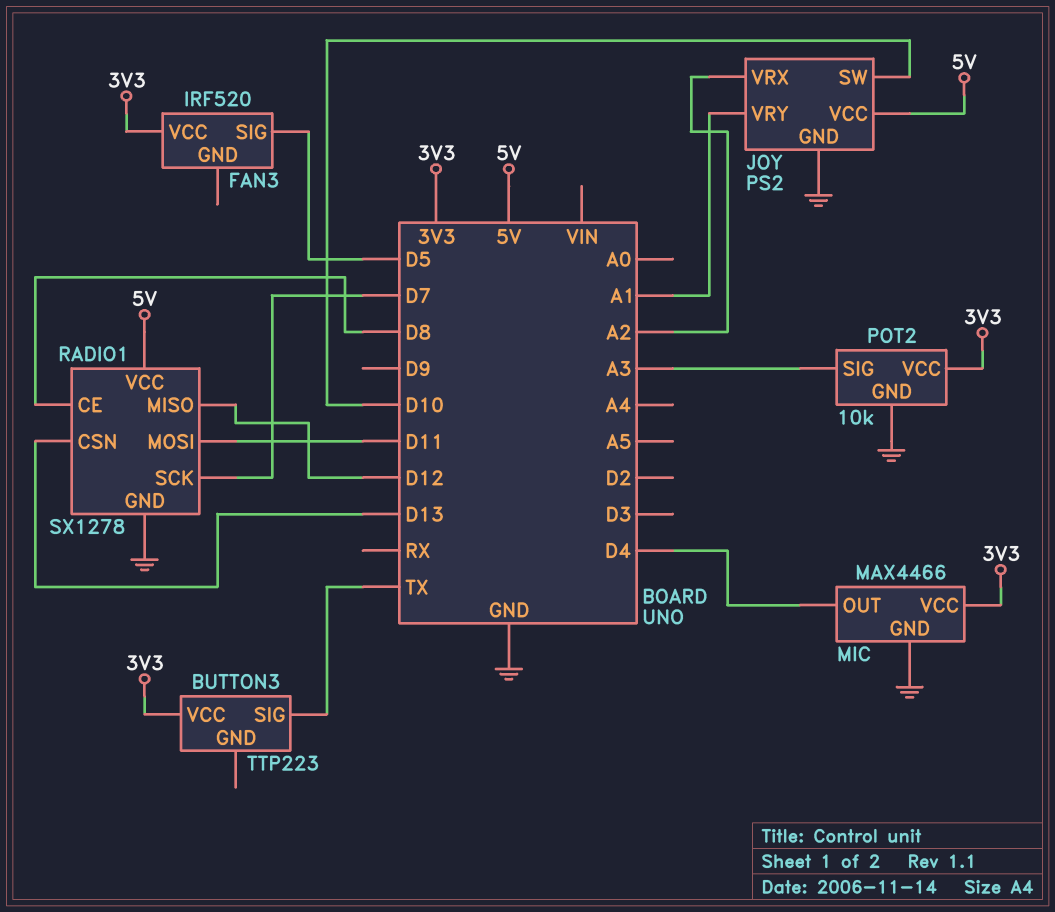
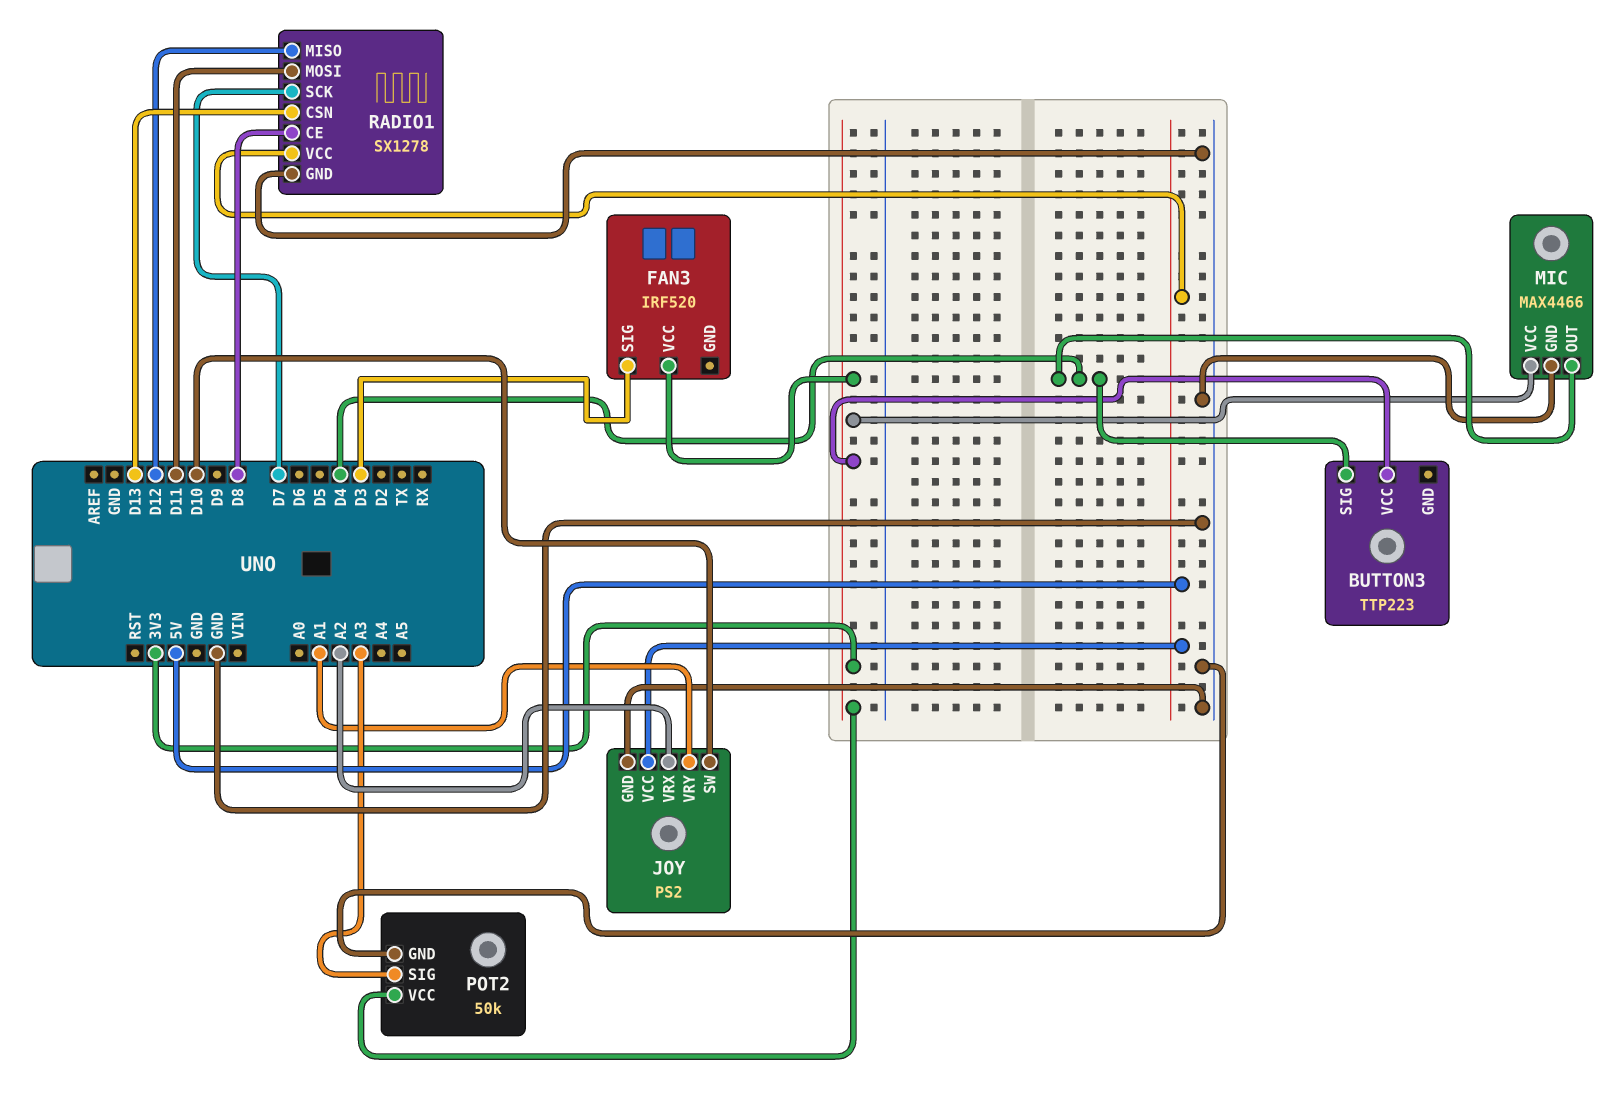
BUTTON3 pin SIG: TX -> D4
FAN3 pin SIG: D5 -> D3
POT2: 10k -> 50k

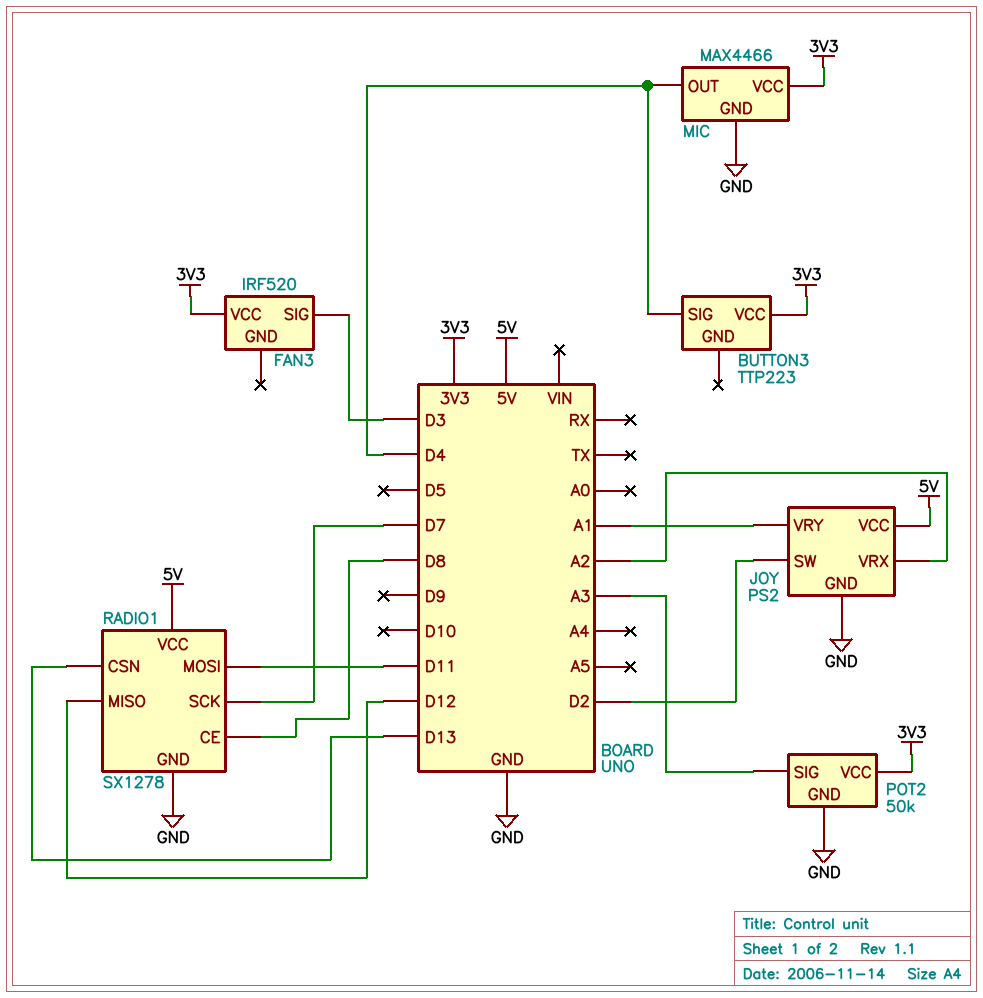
JOY pin SW: D10 -> D2

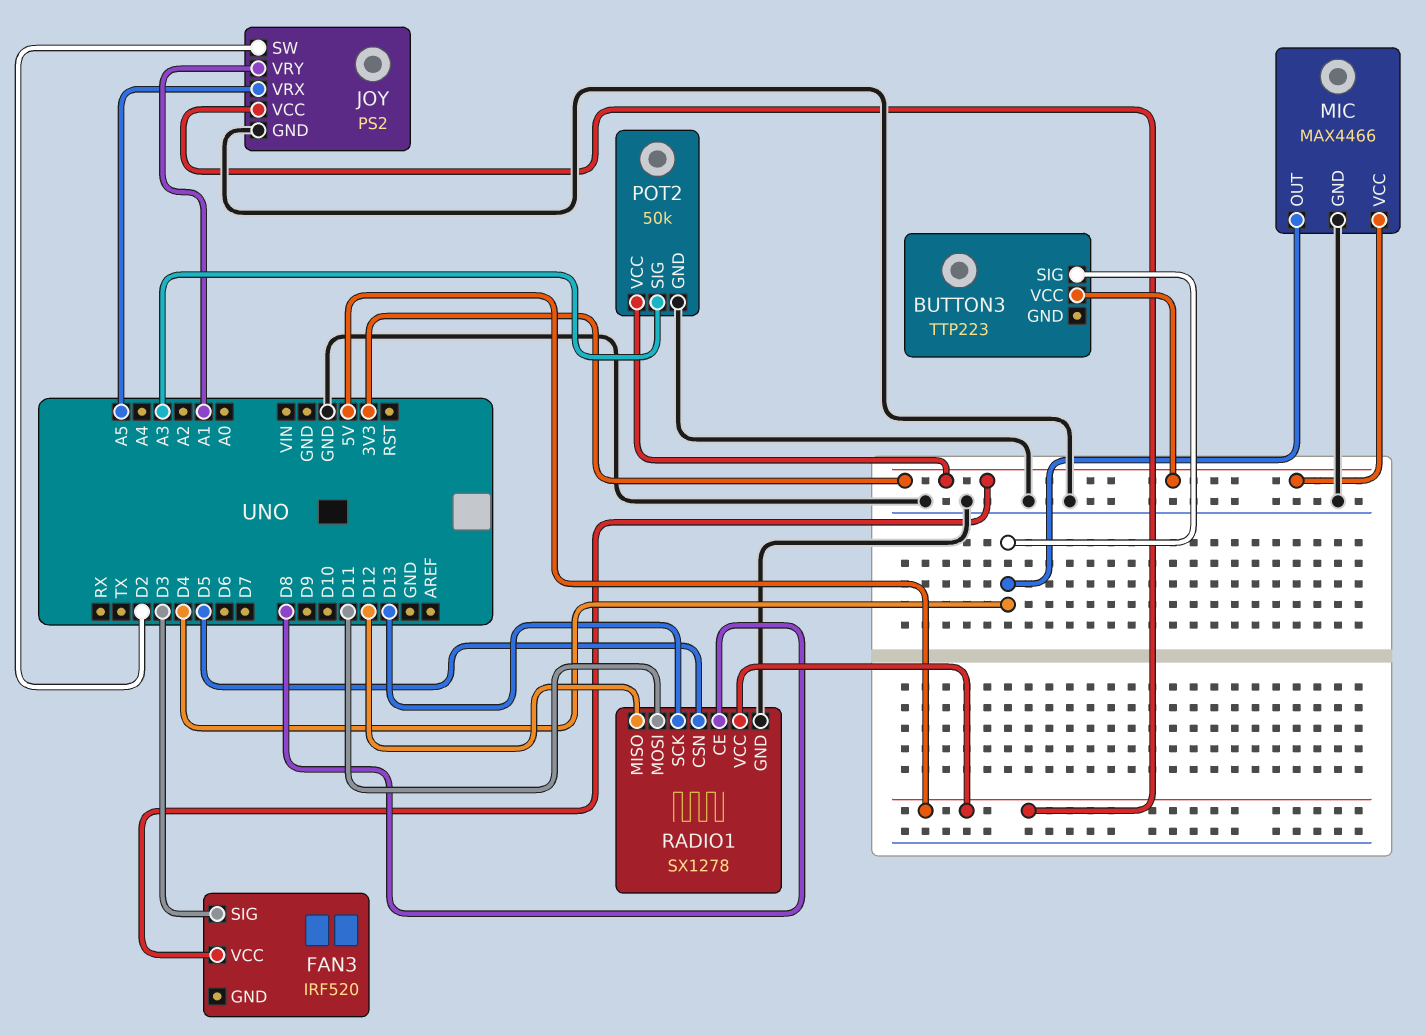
JOY pin VRX: A2 -> A5
RADIO1 pin CSN: D13 -> D5
RADIO1 pin SCK: D7 -> D13

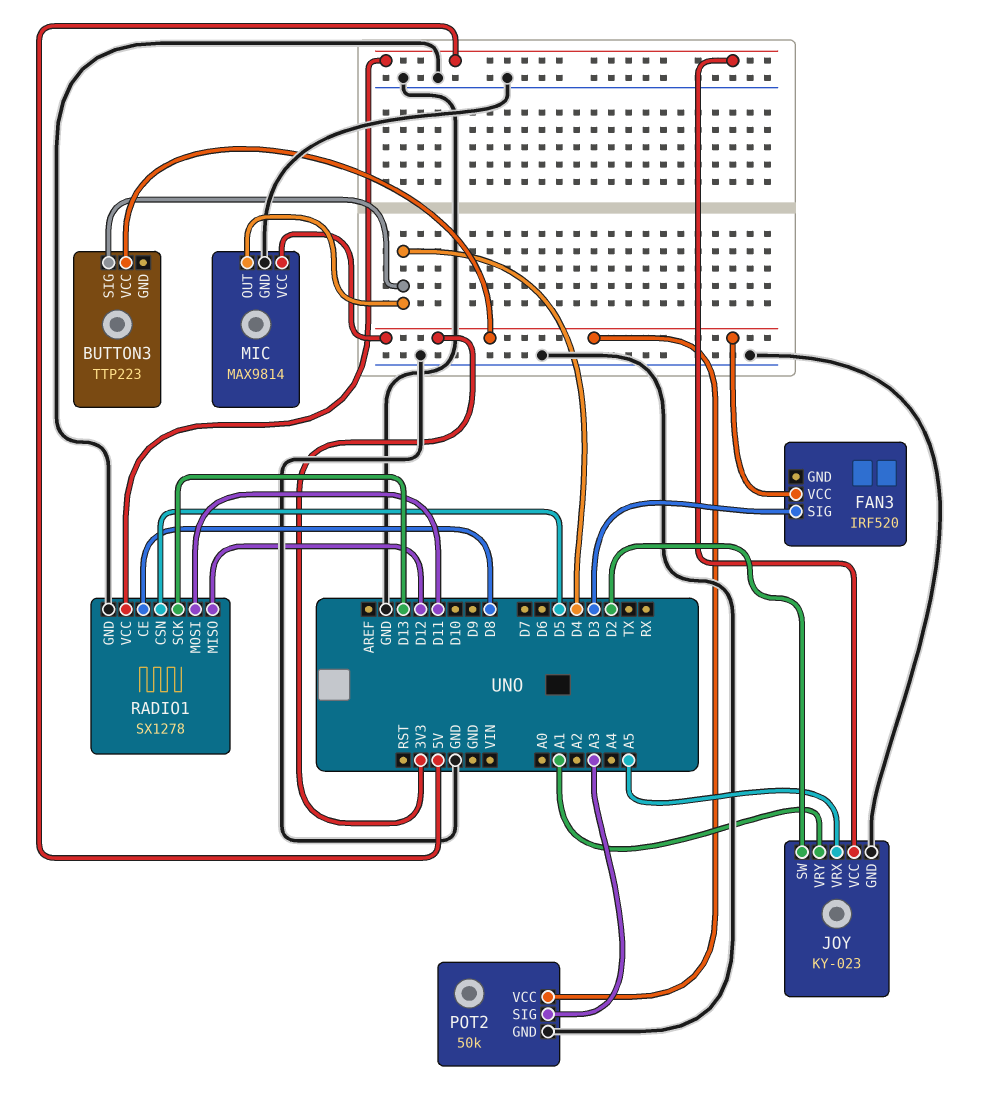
JOY: PS2 -> KY-023
MIC: MAX4466 -> MAX9814

